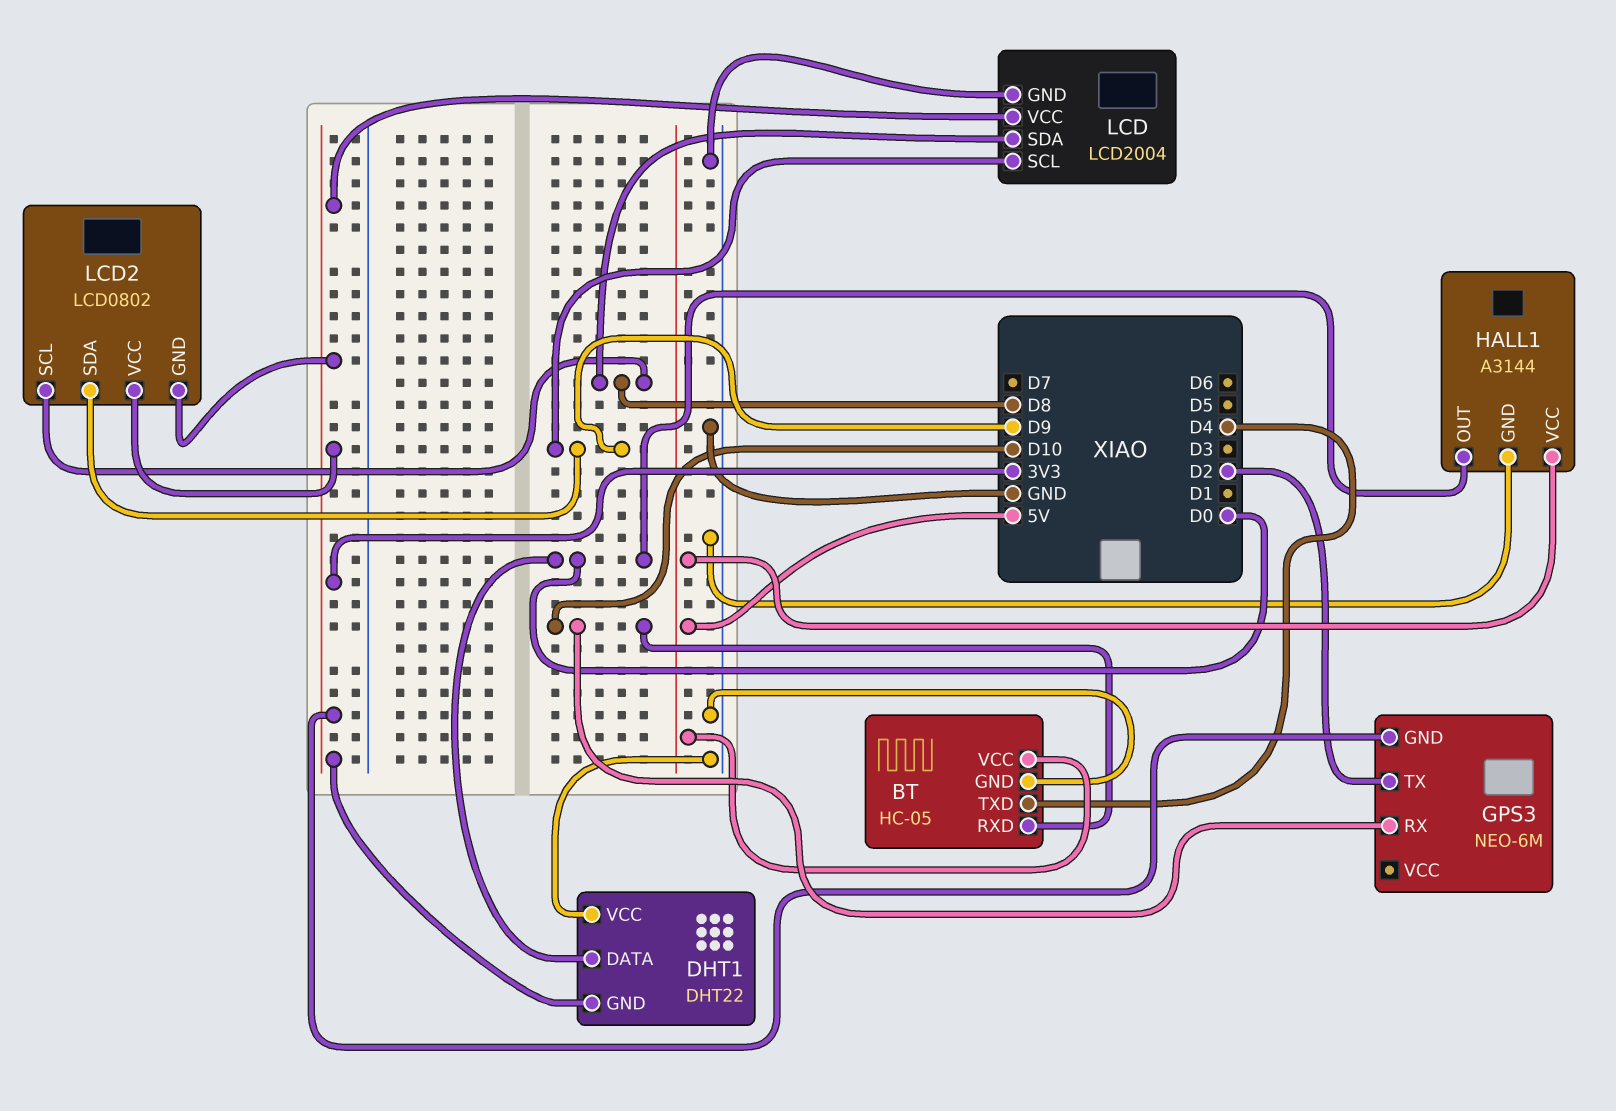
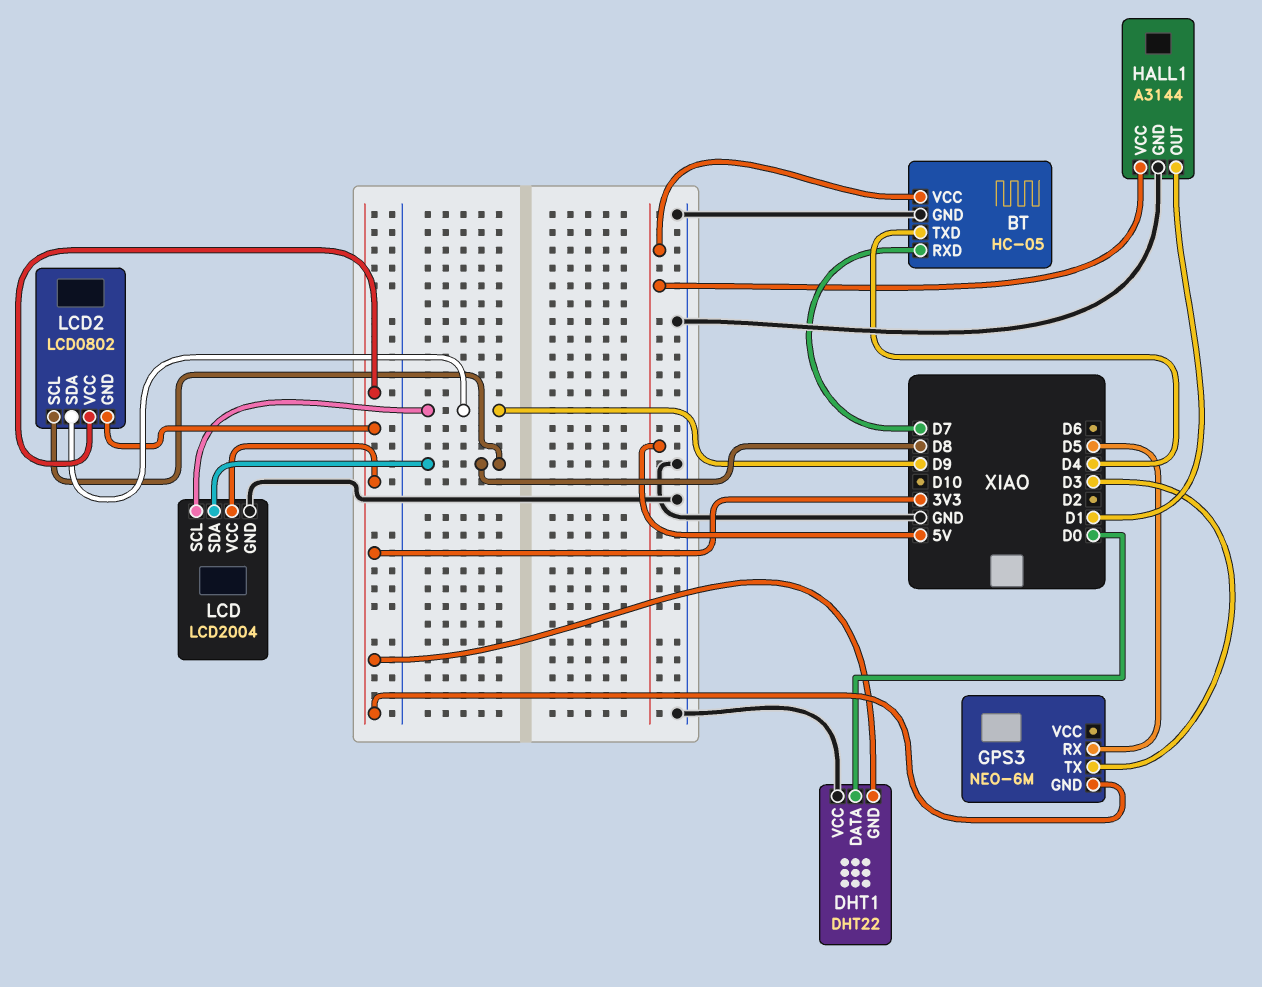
BT pin RXD: D10 -> D7
GPS3 pin RX: D10 -> D5
GPS3 pin TX: D2 -> D3
HALL1 pin OUT: D0 -> D1

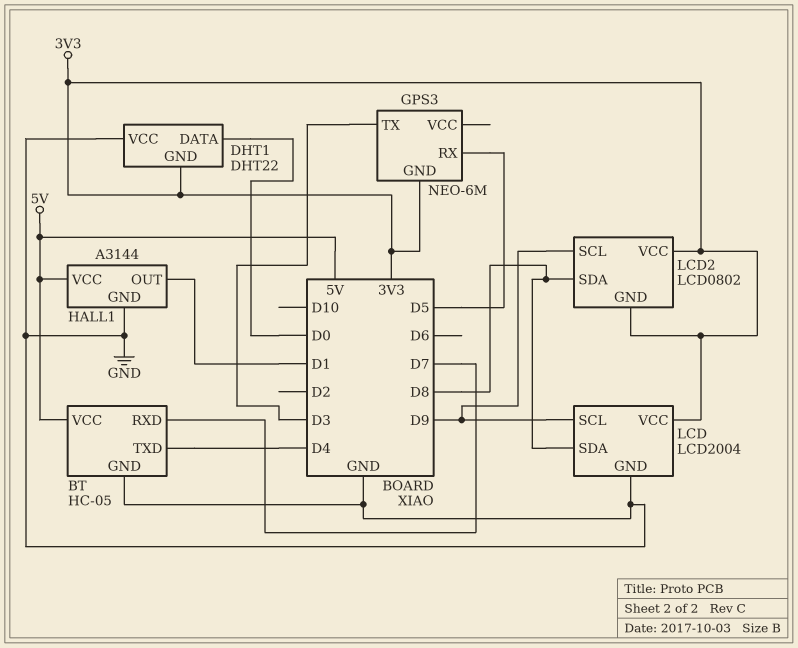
LCD2 pin SCL: D8 -> D9
LCD2 pin SDA: D9 -> D8

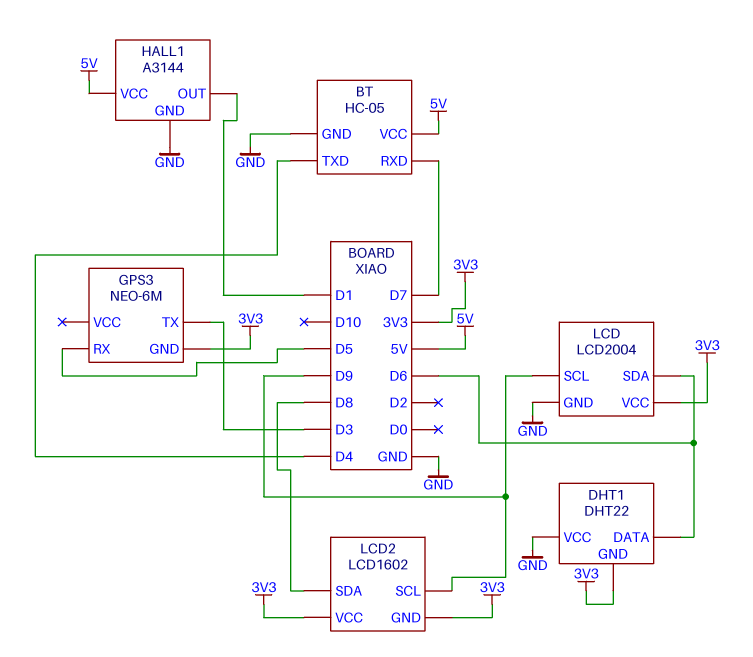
DHT1 pin DATA: D0 -> D6
LCD pin SDA: D8 -> D6
LCD2: LCD0802 -> LCD1602

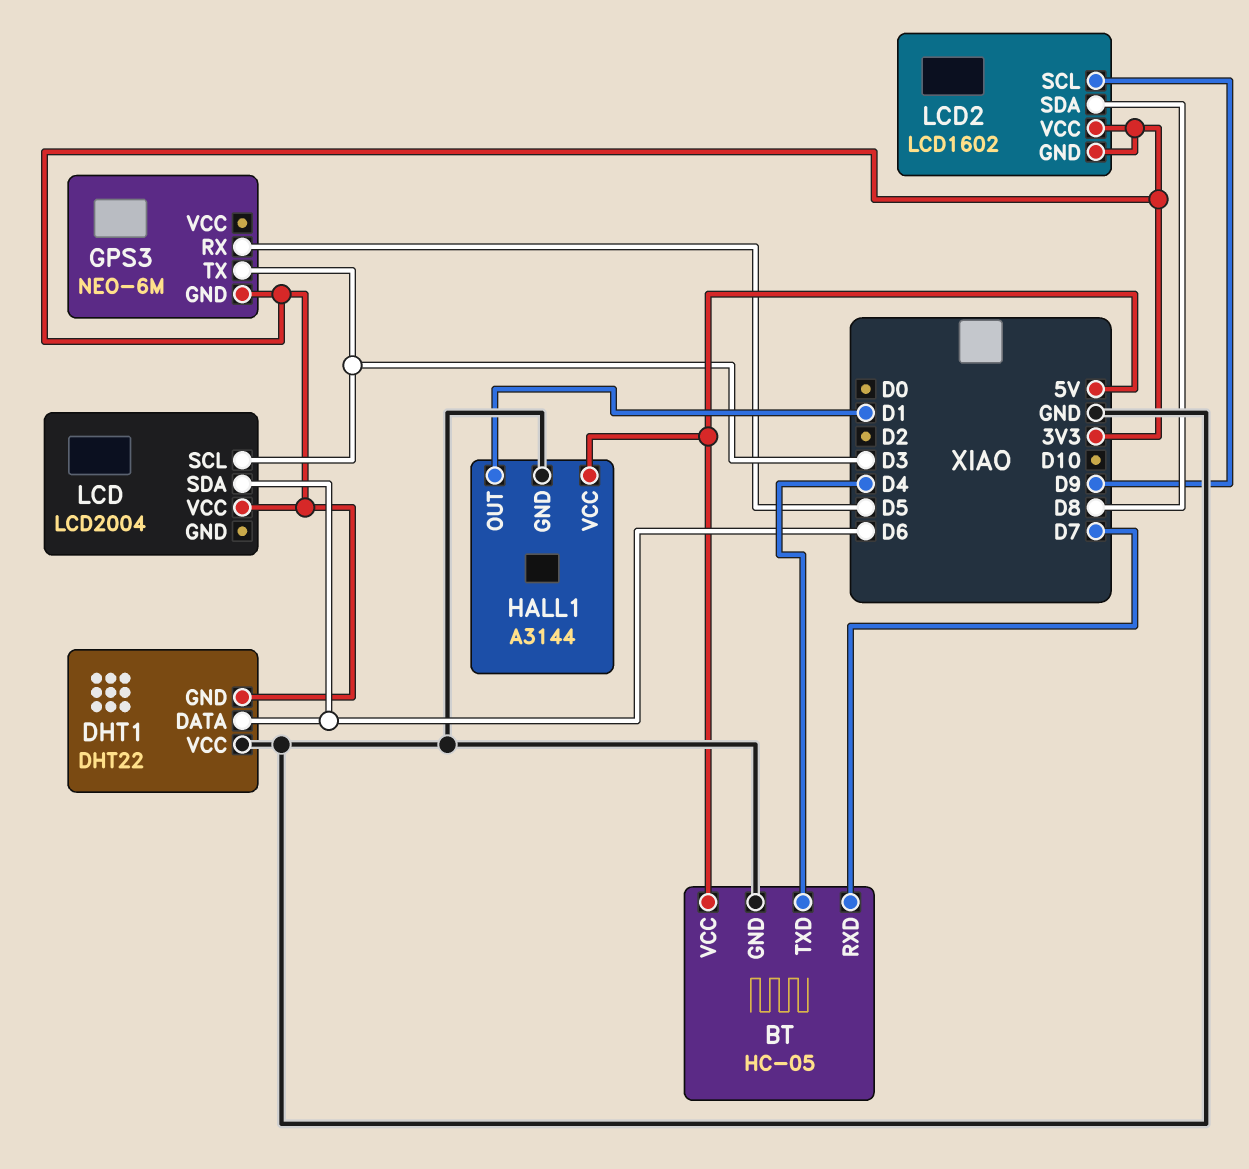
LCD pin GND: GND -> none
LCD pin SCL: D9 -> D3

